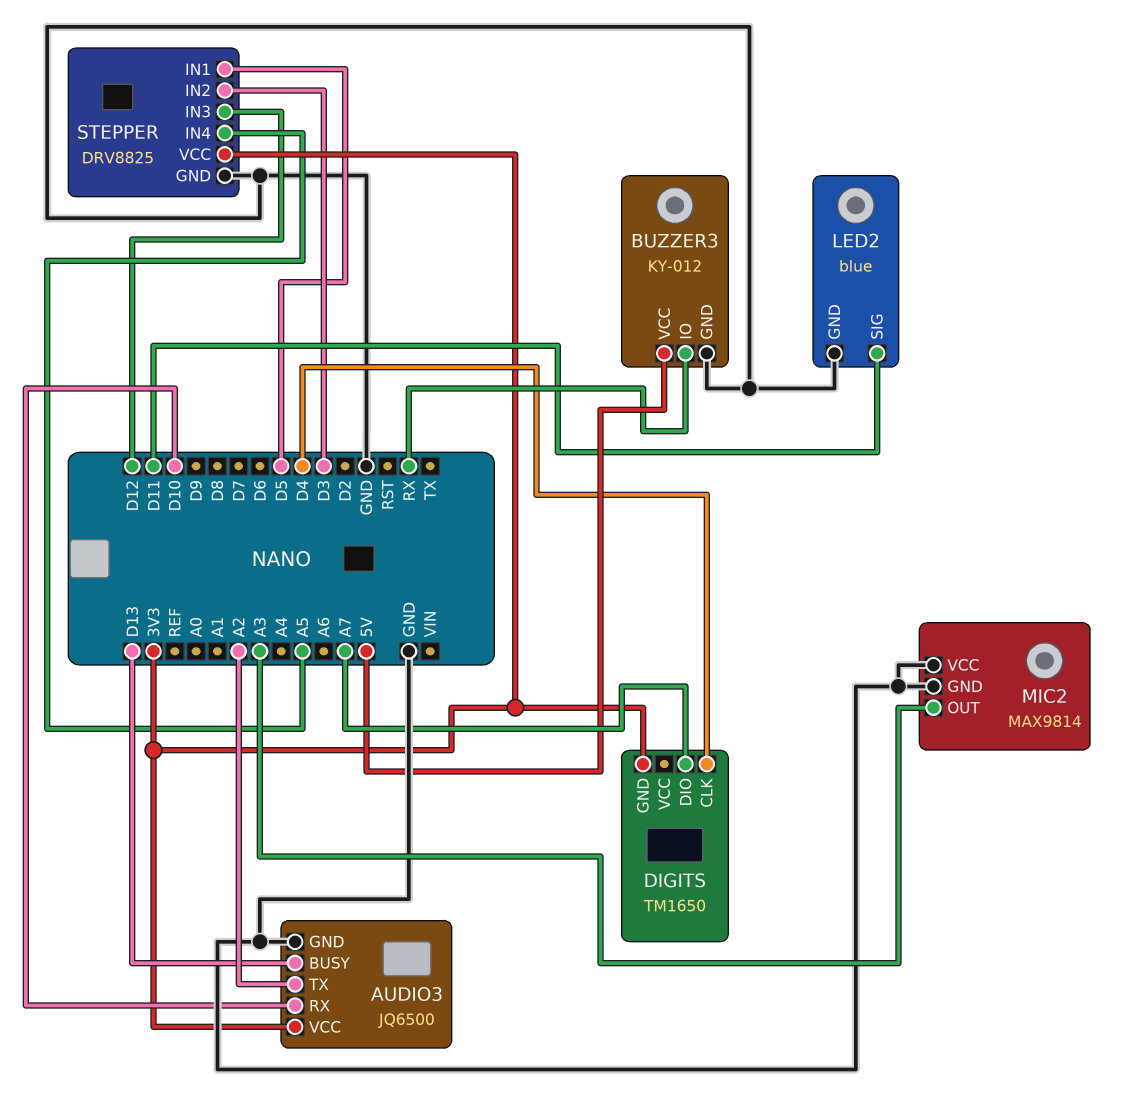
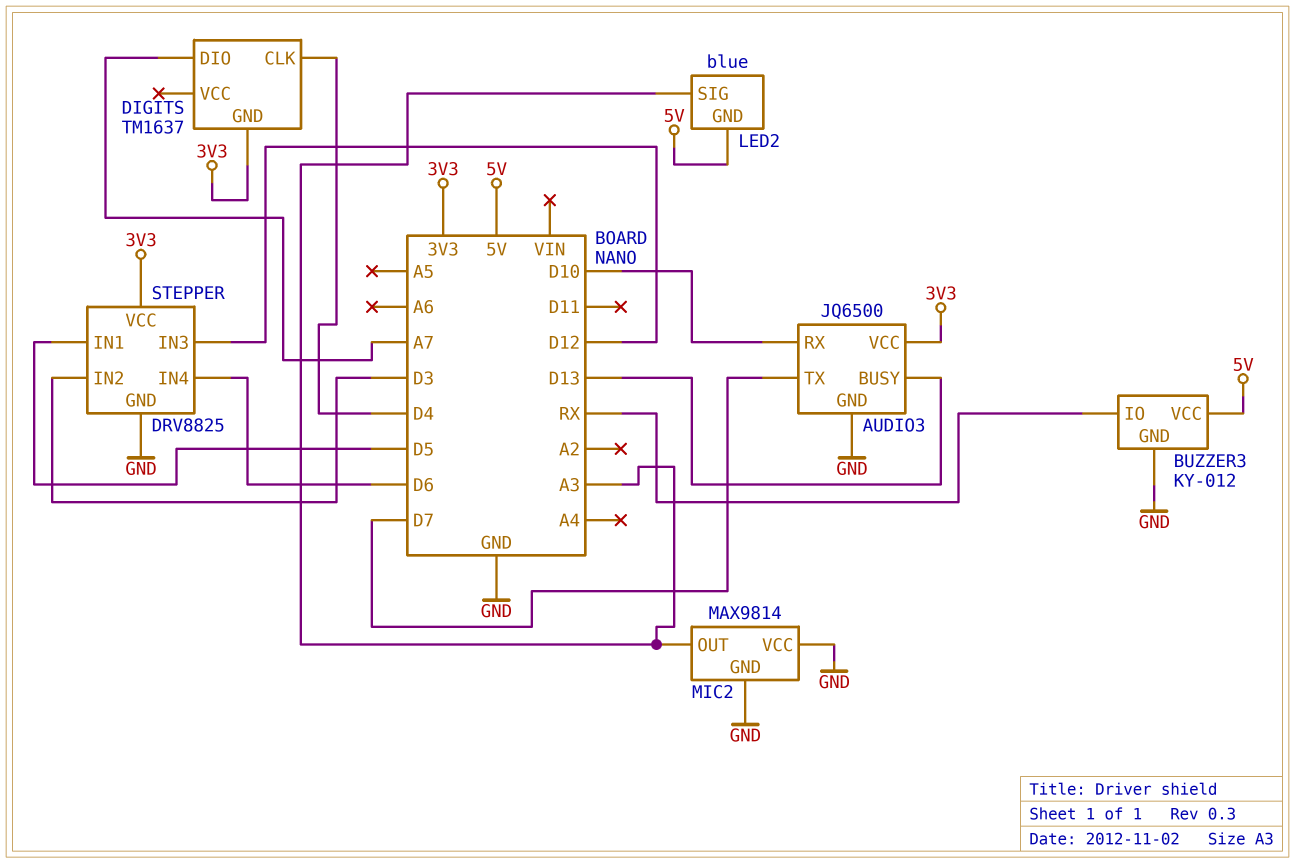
AUDIO3 pin TX: A2 -> D7
DIGITS: TM1650 -> TM1637
LED2 pin GND: GND -> 5V
LED2 pin SIG: D11 -> A3
STEPPER pin IN4: A5 -> D6

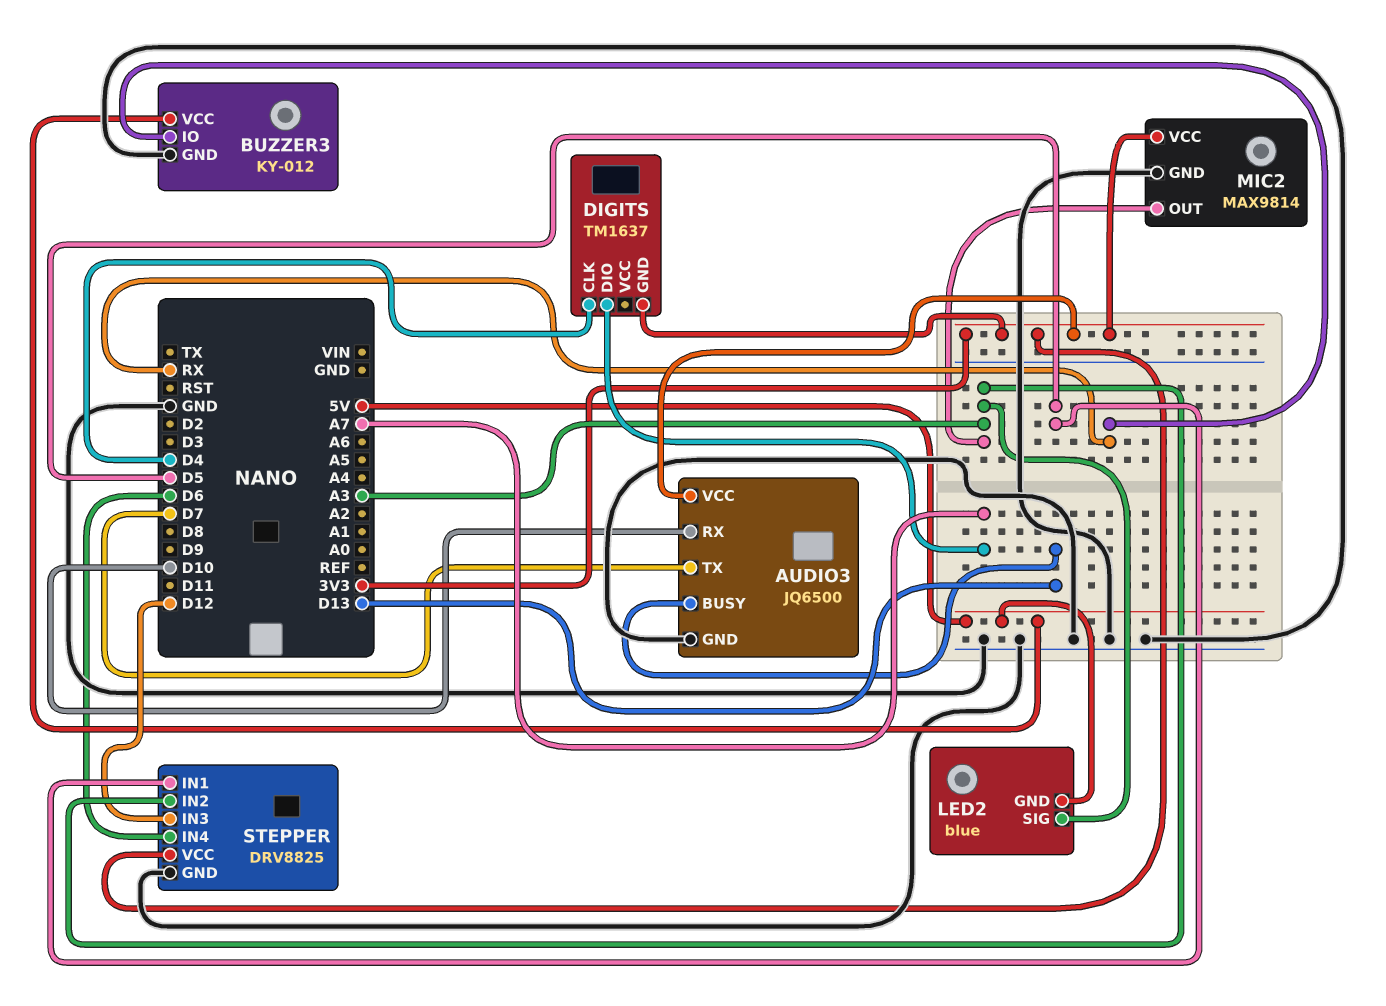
MIC2 pin VCC: GND -> 3V3
STEPPER pin IN2: D3 -> A3

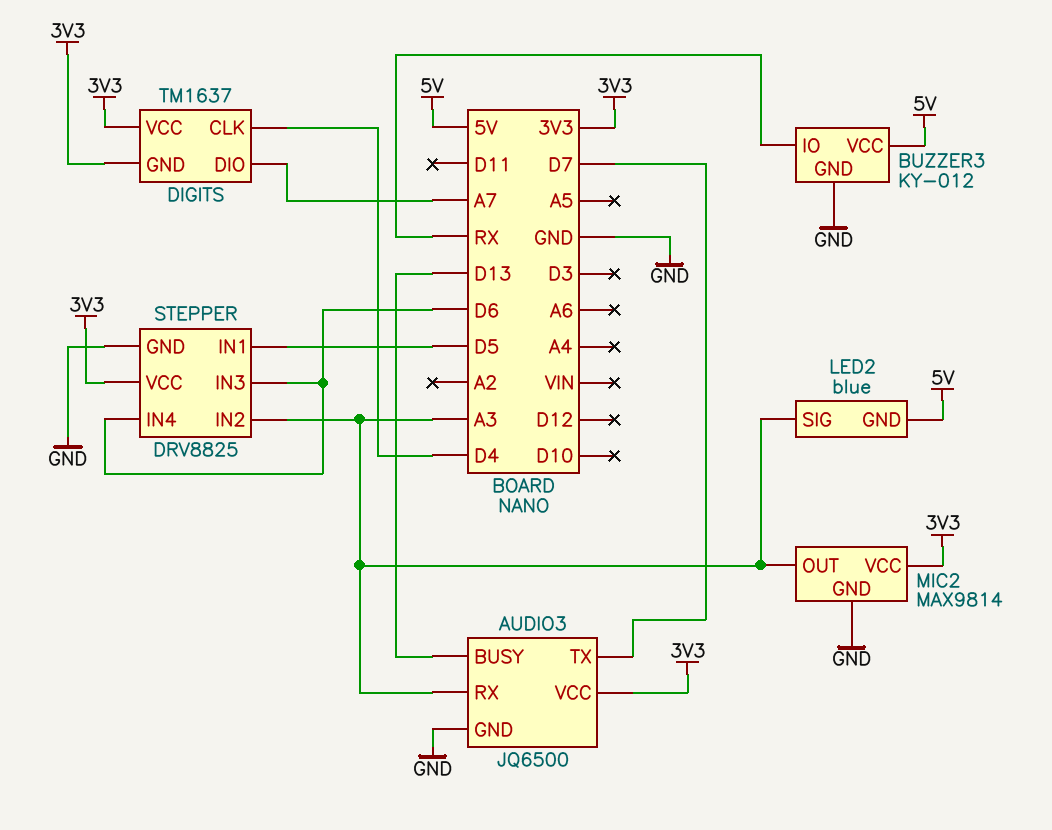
AUDIO3 pin RX: D10 -> A3
DIGITS pin VCC: none -> 3V3
STEPPER pin IN3: D12 -> D6

